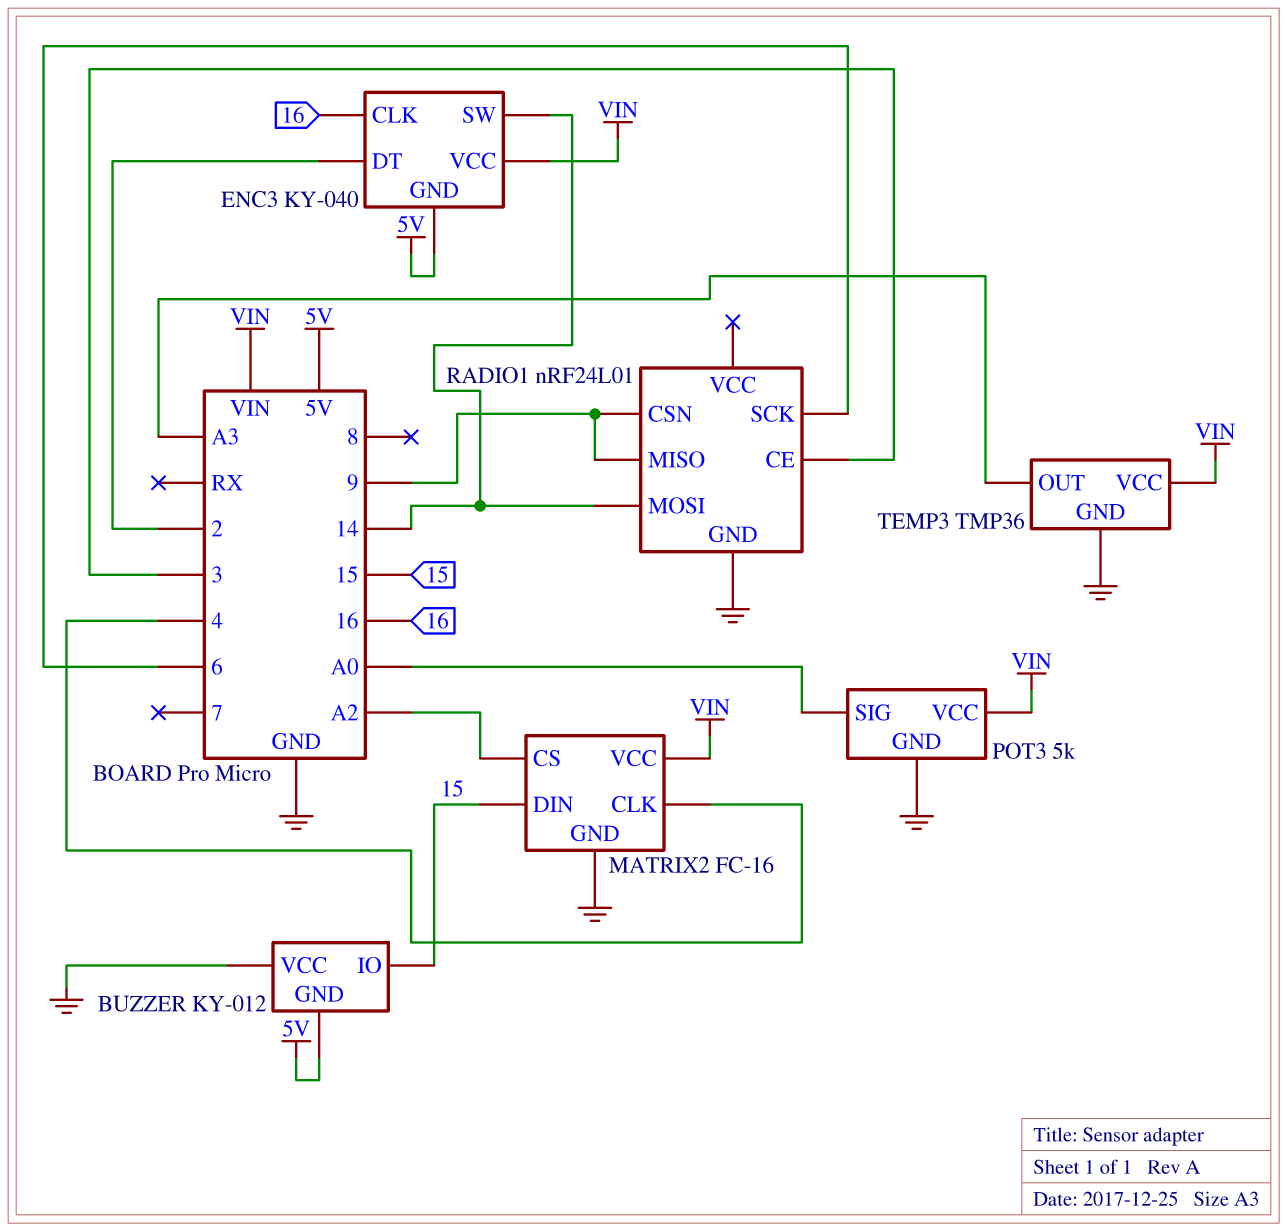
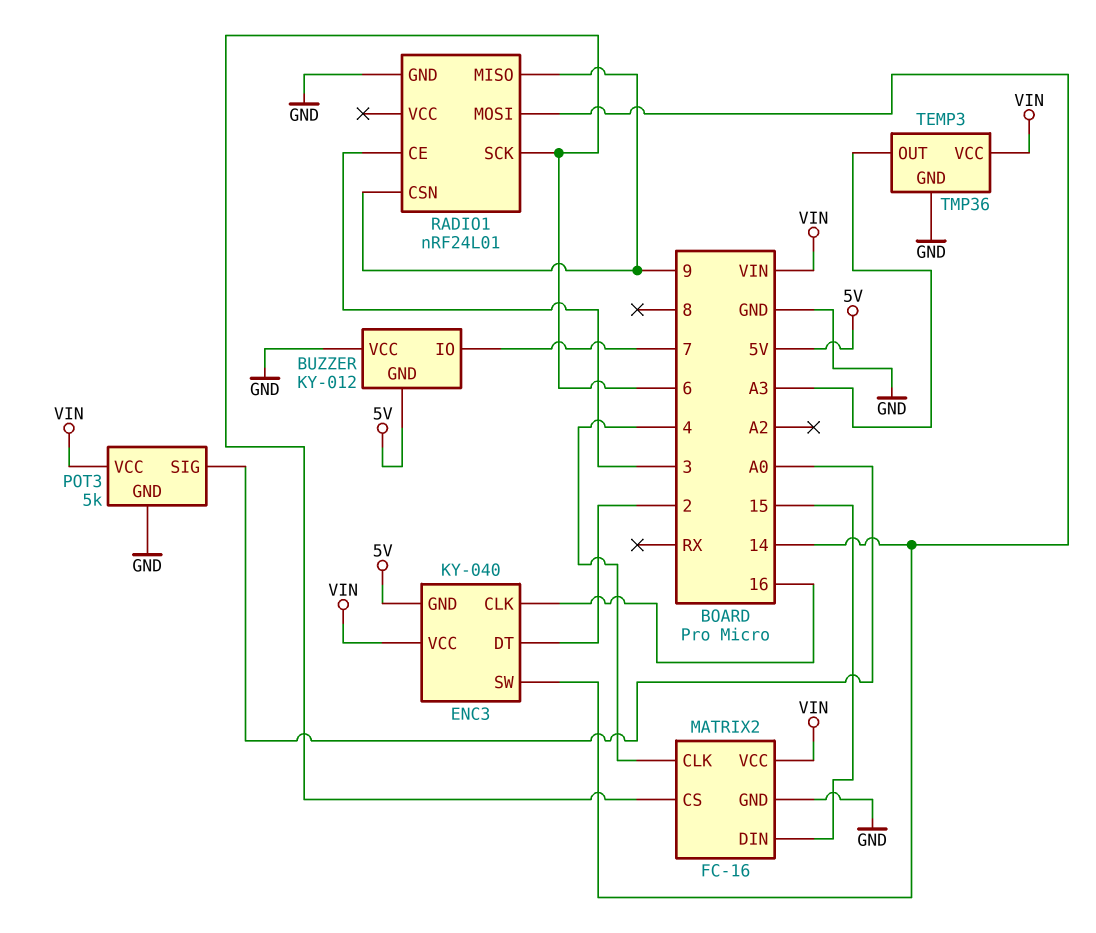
BUZZER pin IO: 15 -> 7
MATRIX2 pin CS: A2 -> 6

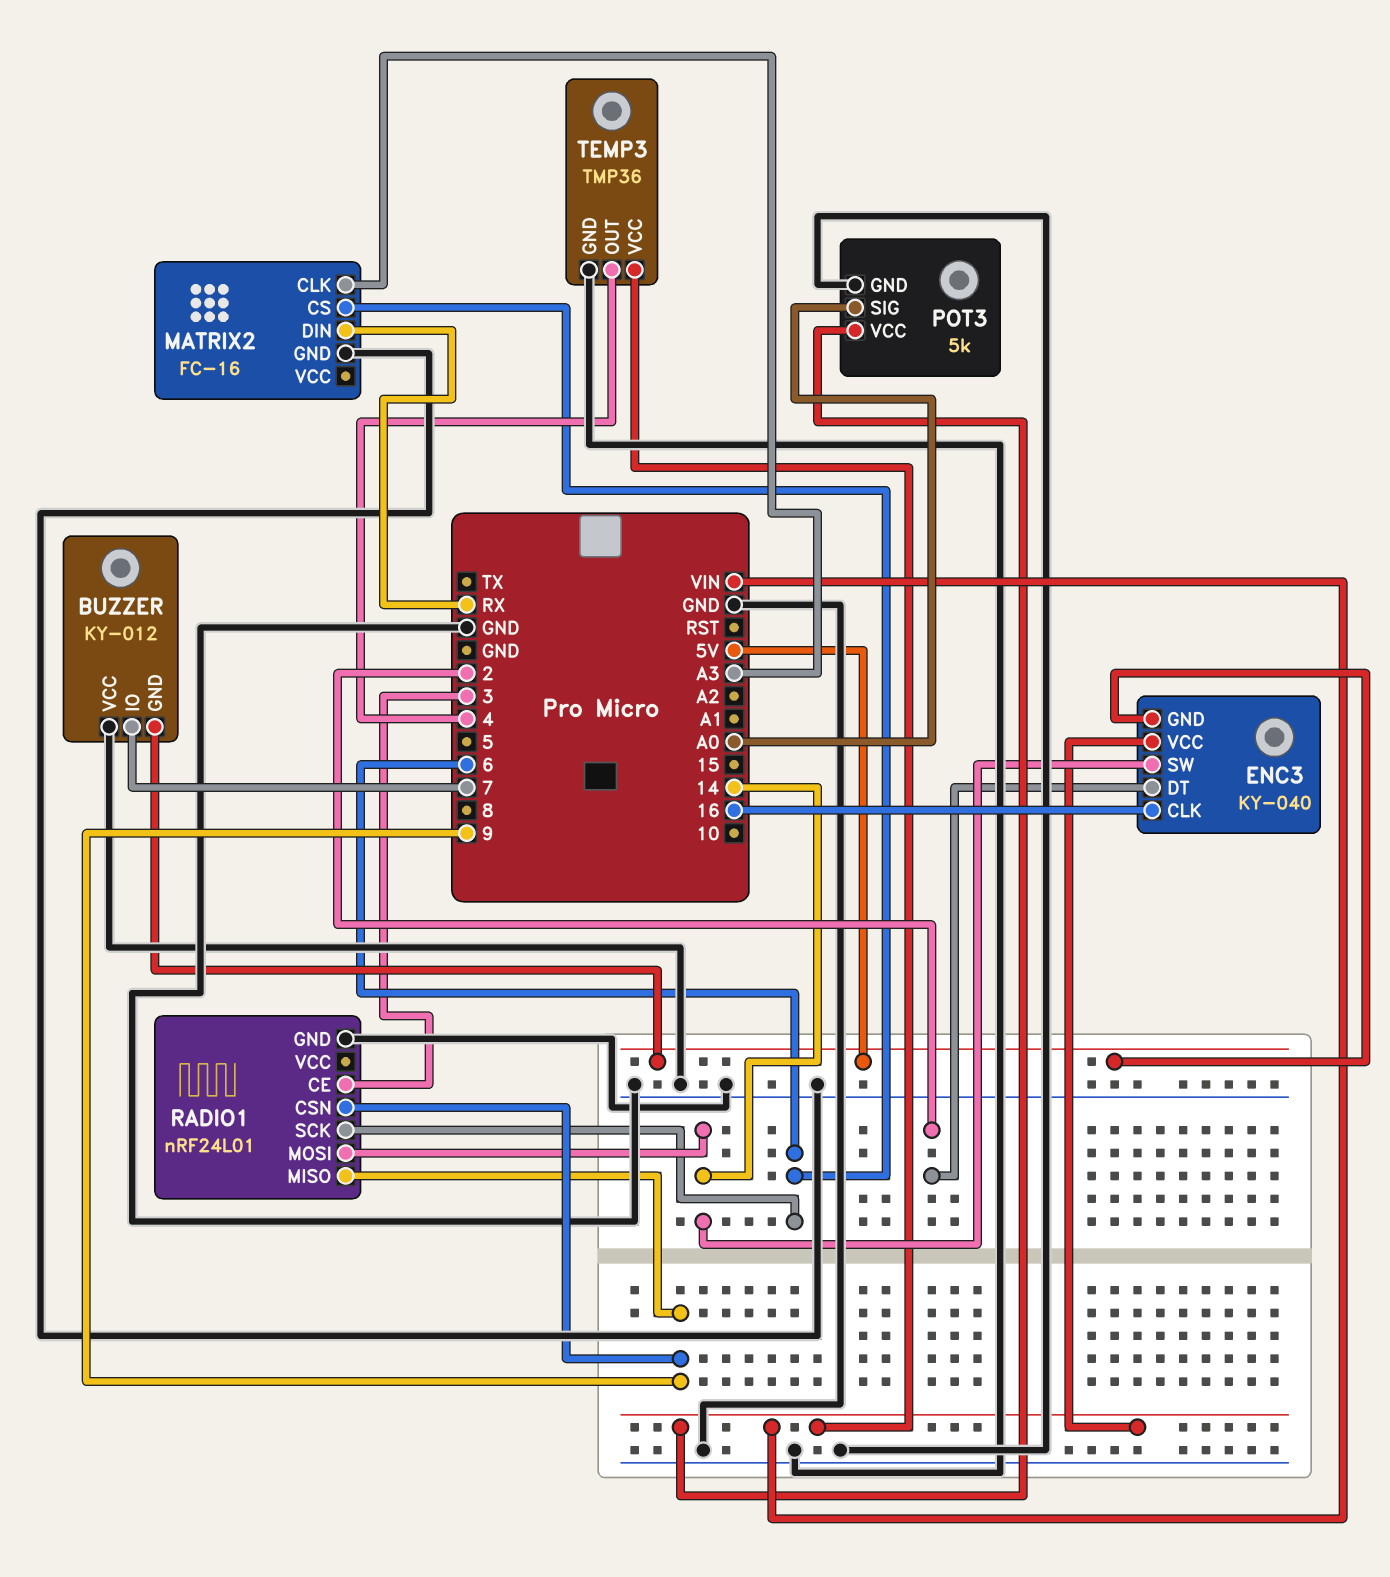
MATRIX2 pin CLK: 4 -> A3
MATRIX2 pin DIN: 15 -> RX
MATRIX2 pin VCC: VIN -> none
TEMP3 pin OUT: A3 -> 4

